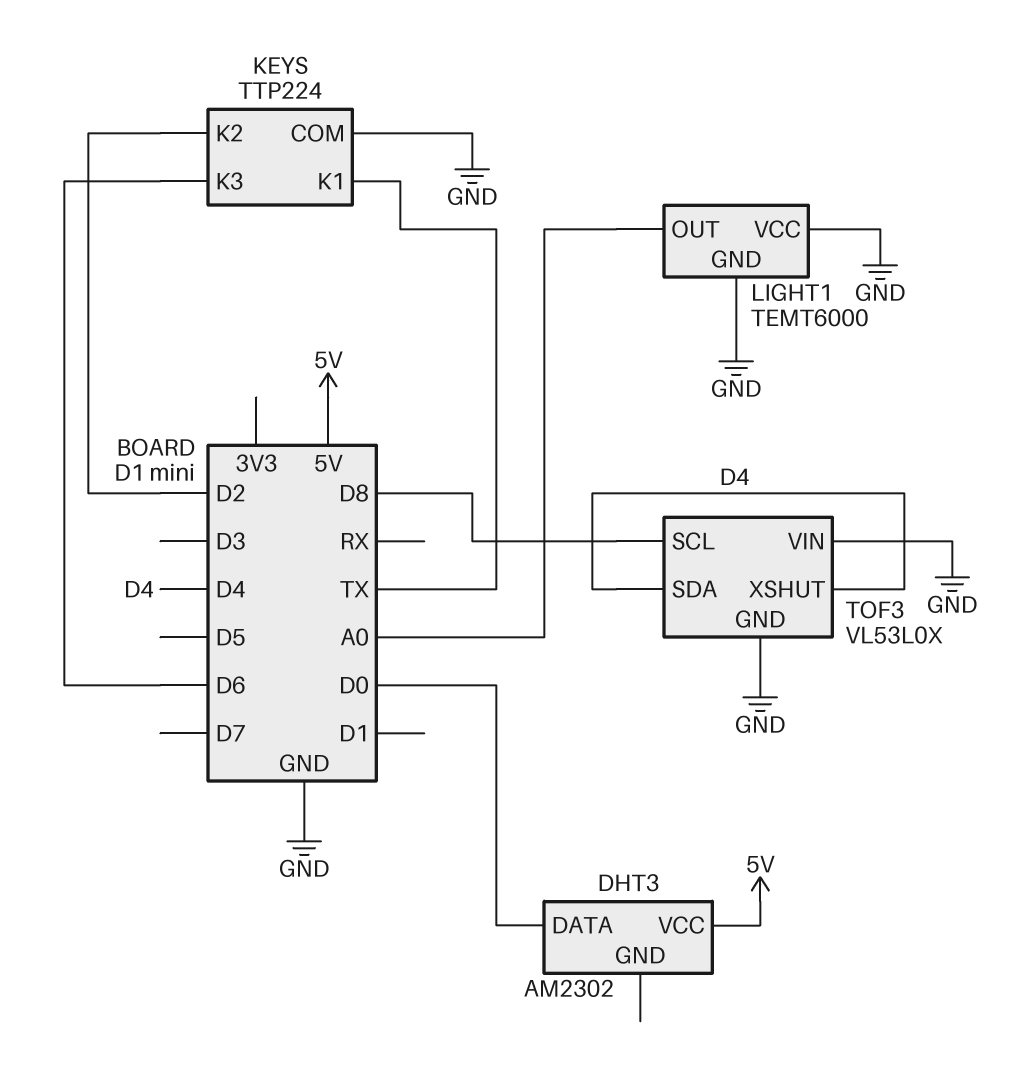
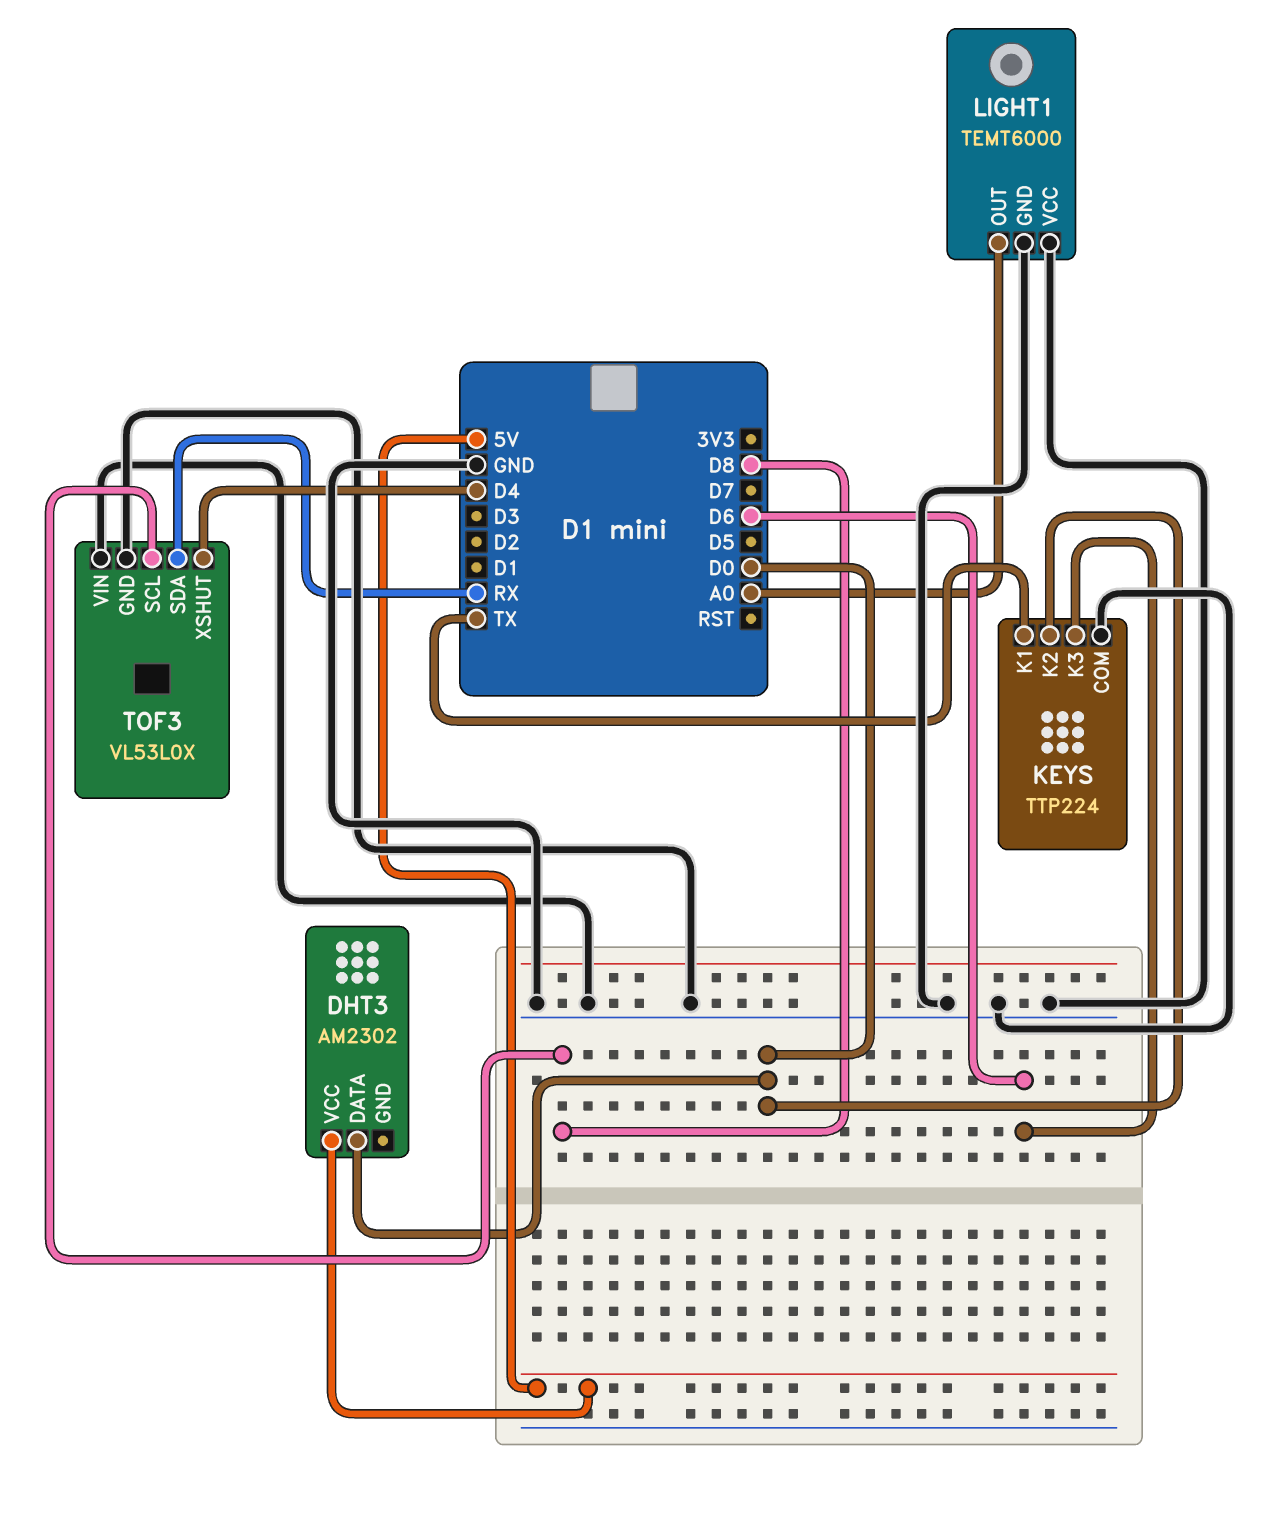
KEYS pin K2: D2 -> D0
TOF3 pin SDA: D4 -> RX

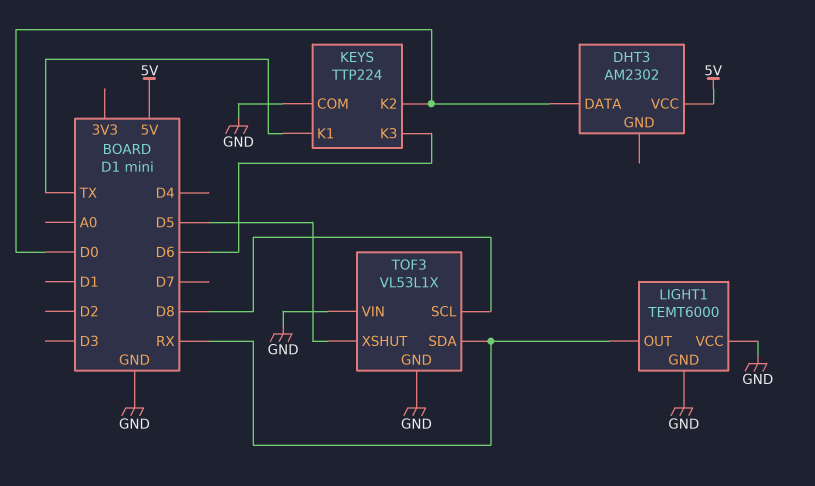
LIGHT1 pin OUT: A0 -> RX
TOF3: VL53L0X -> VL53L1X
TOF3 pin XSHUT: D4 -> D5

